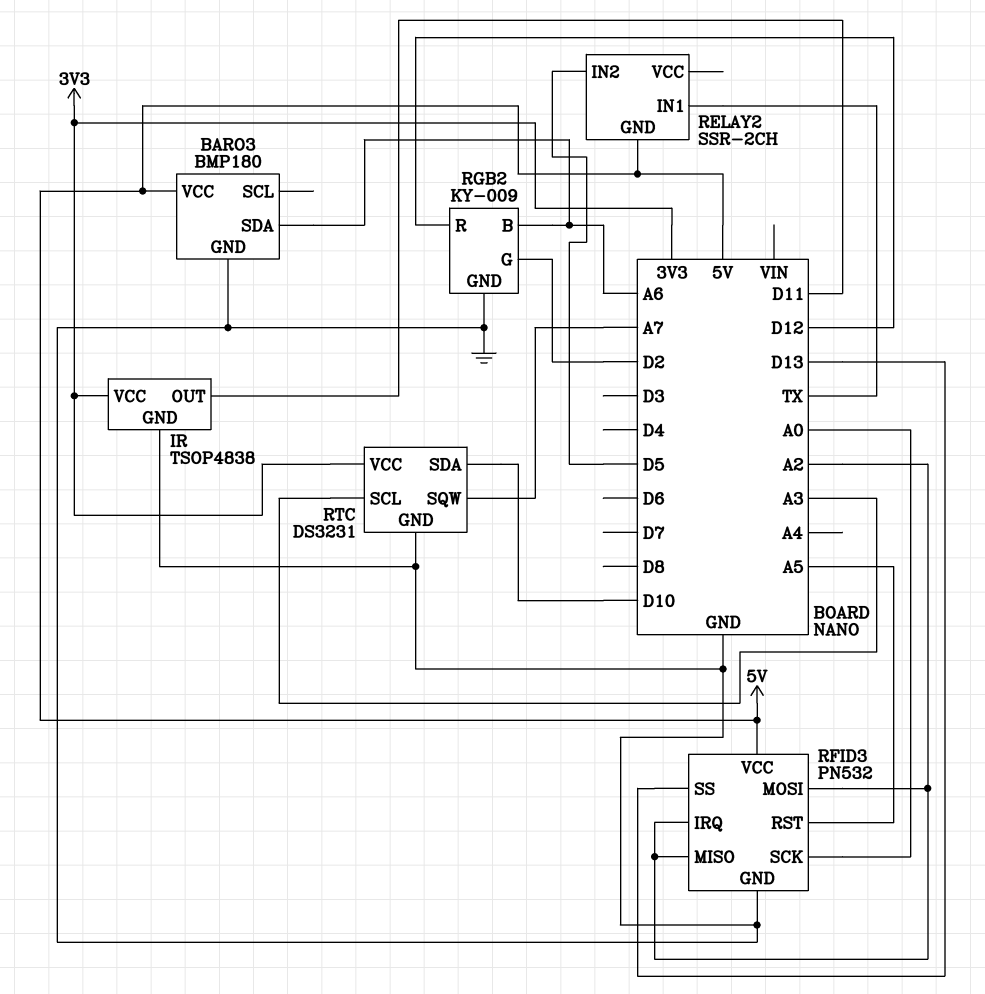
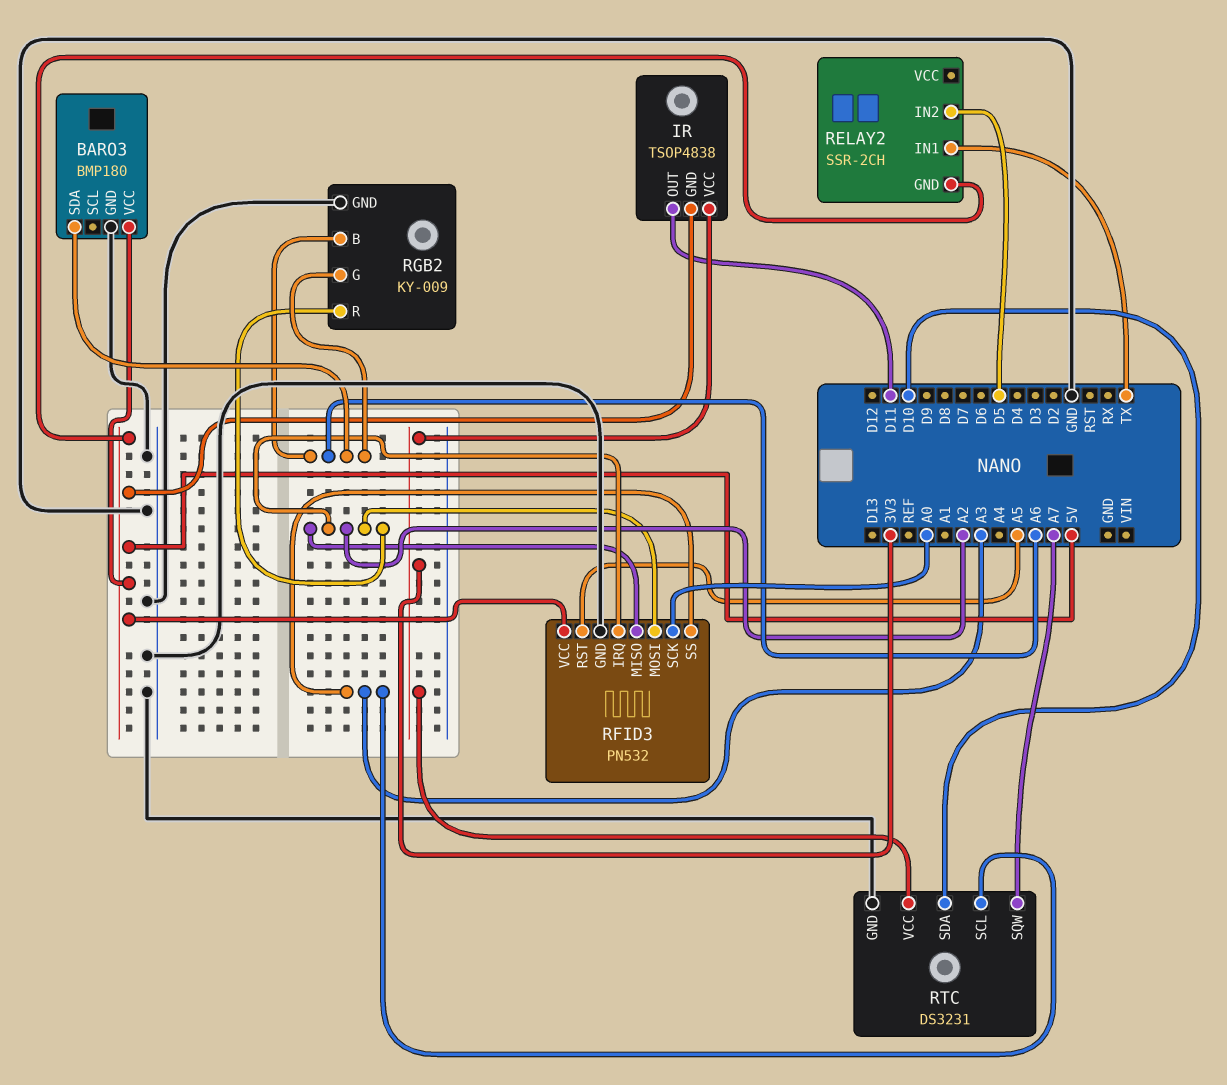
IR pin GND: GND -> 5V
RFID3 pin SS: D13 -> A3
RGB2 pin G: D2 -> A6
RGB2 pin R: D12 -> A2

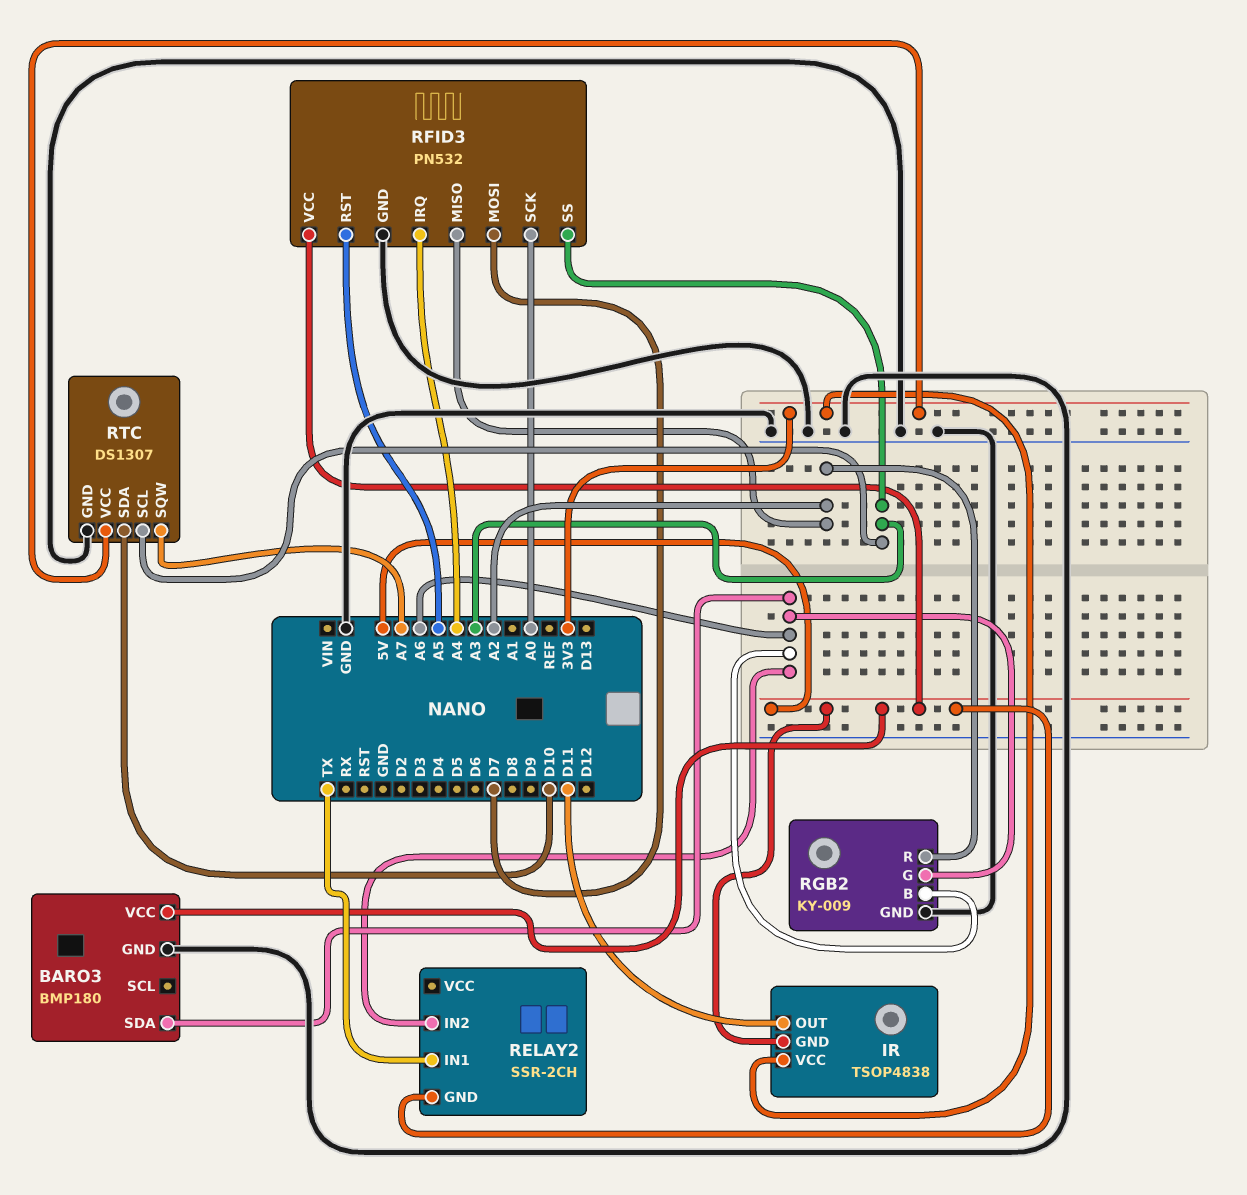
RELAY2 pin IN2: D5 -> A6
RFID3 pin IRQ: A2 -> A4
RFID3 pin MOSI: A2 -> D7
RTC: DS3231 -> DS1307

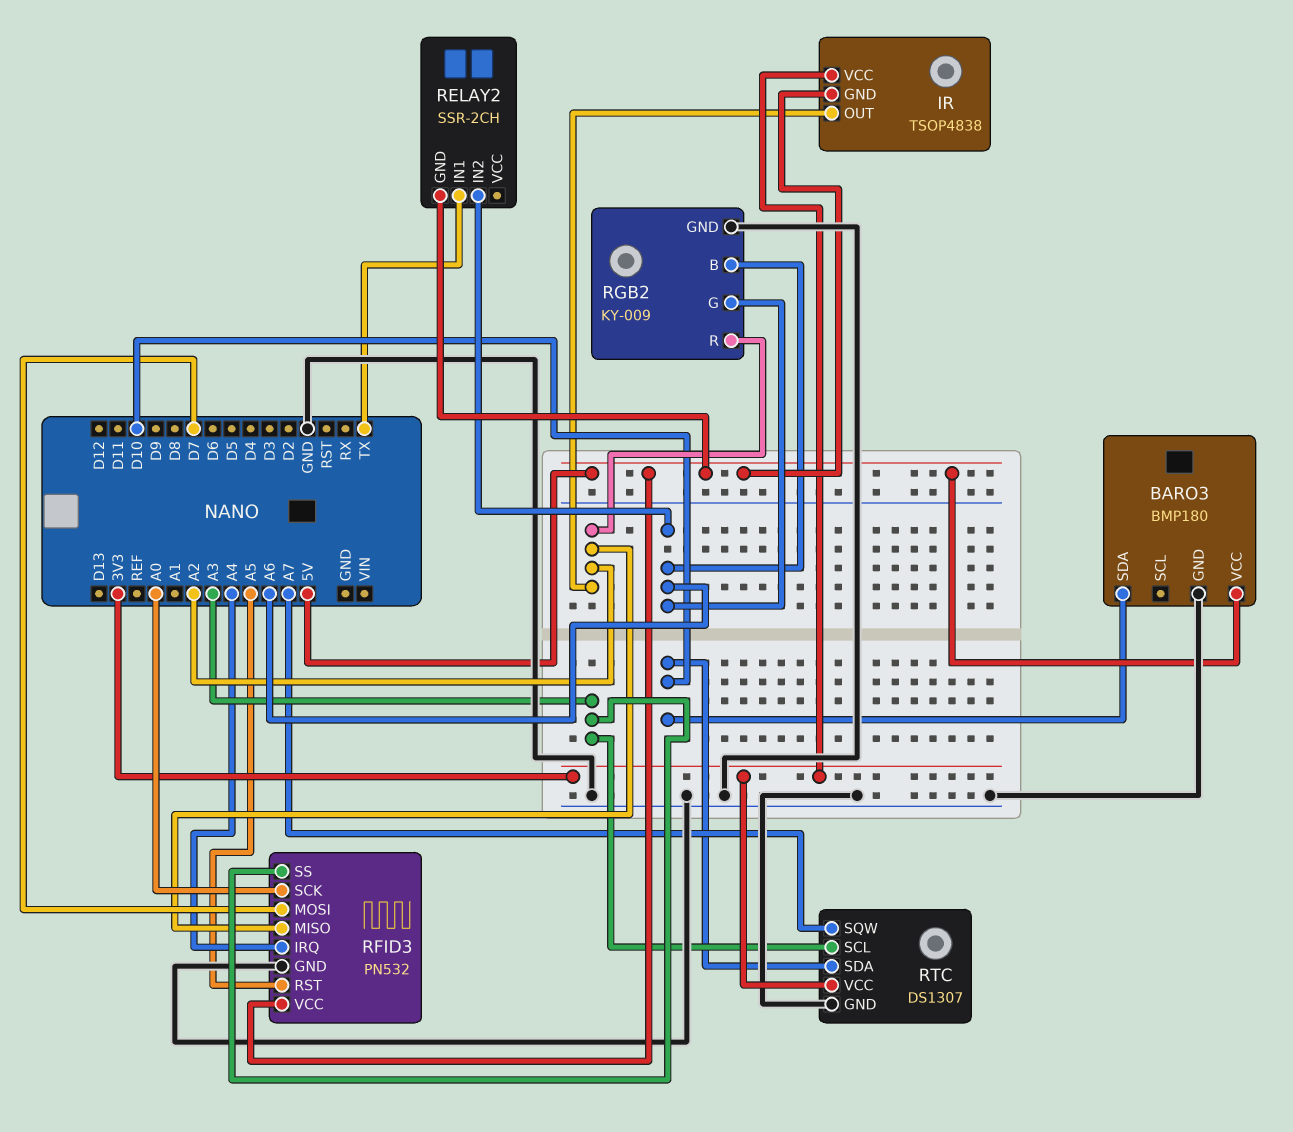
BARO3 pin SDA: A6 -> D10
IR pin OUT: D11 -> A2

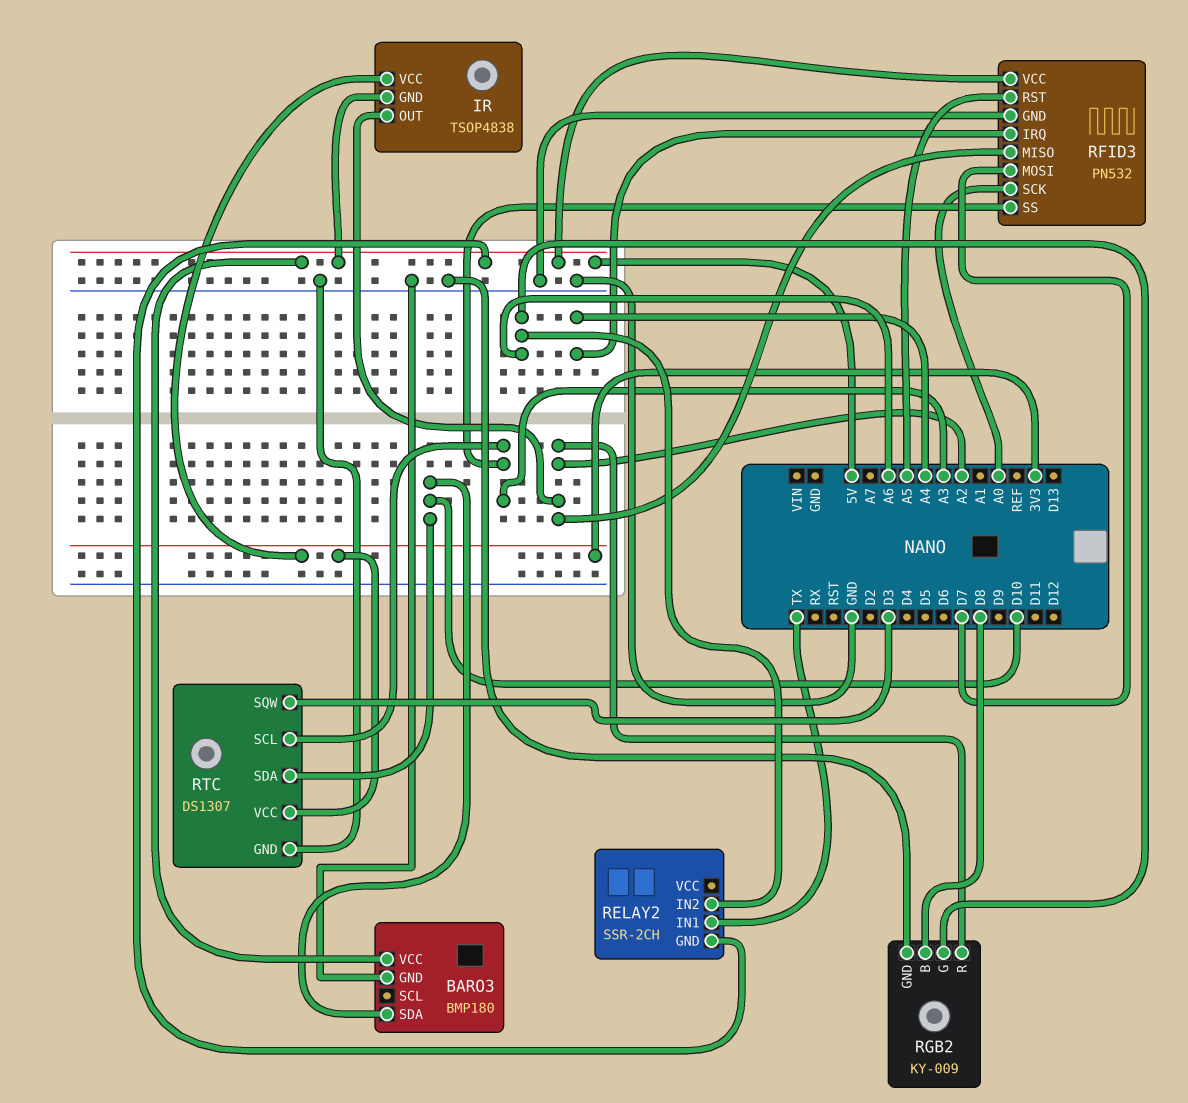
RGB2 pin B: A6 -> D8
RTC pin SQW: A7 -> D3

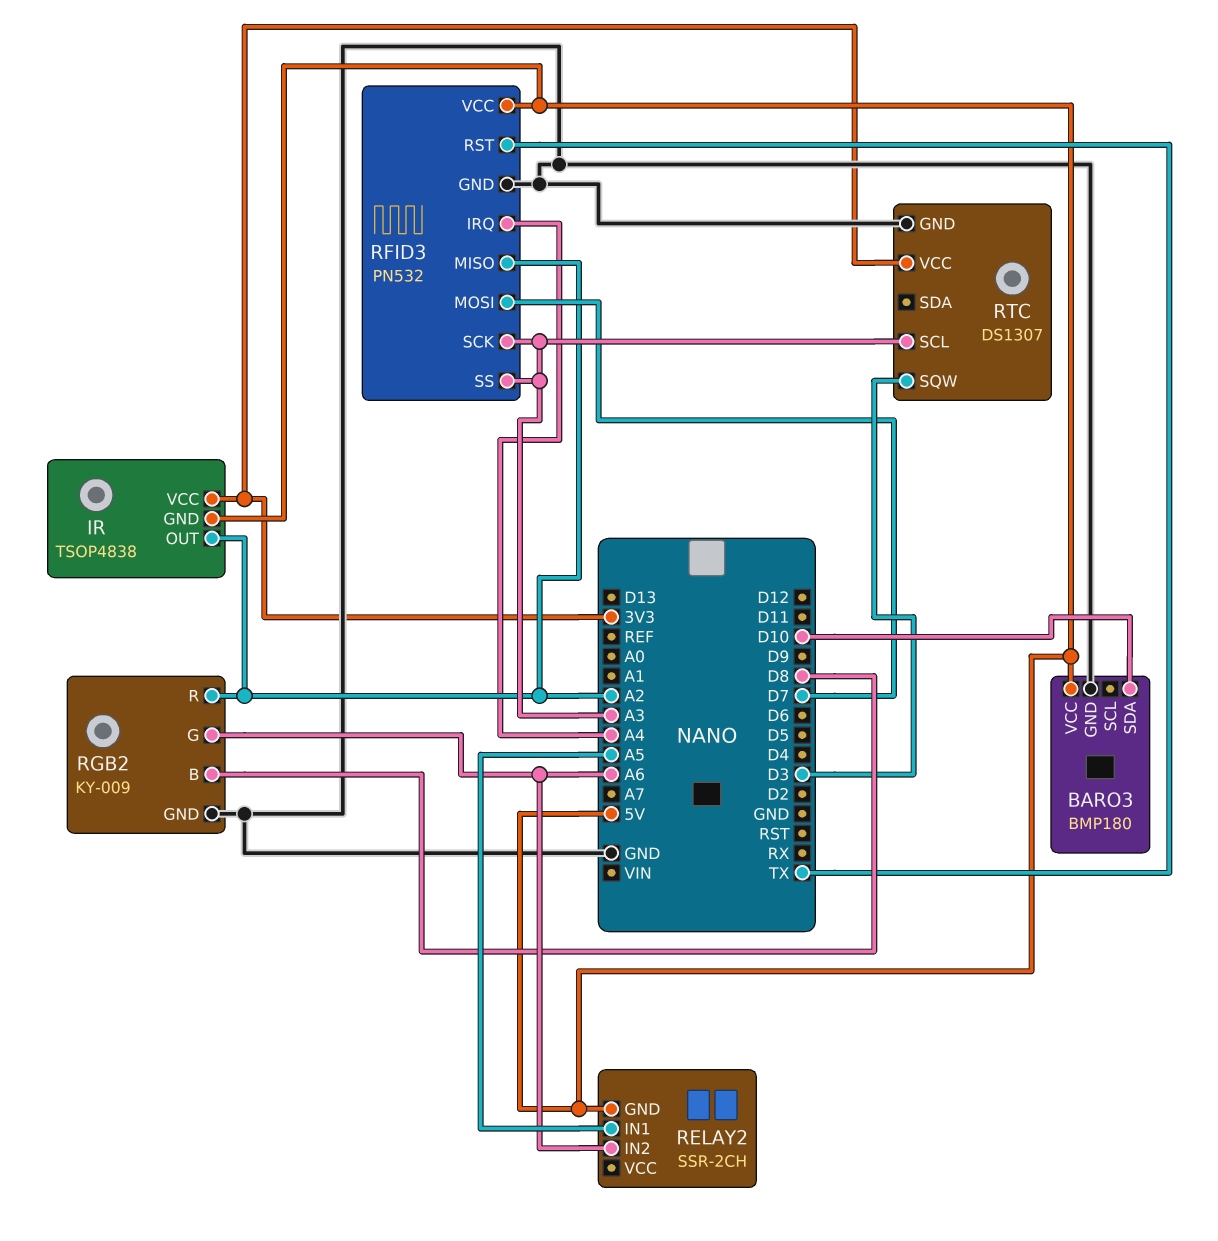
RELAY2 pin IN1: TX -> A5
RFID3 pin RST: A5 -> TX
RFID3 pin SCK: A0 -> A3
RTC pin SDA: D10 -> none

